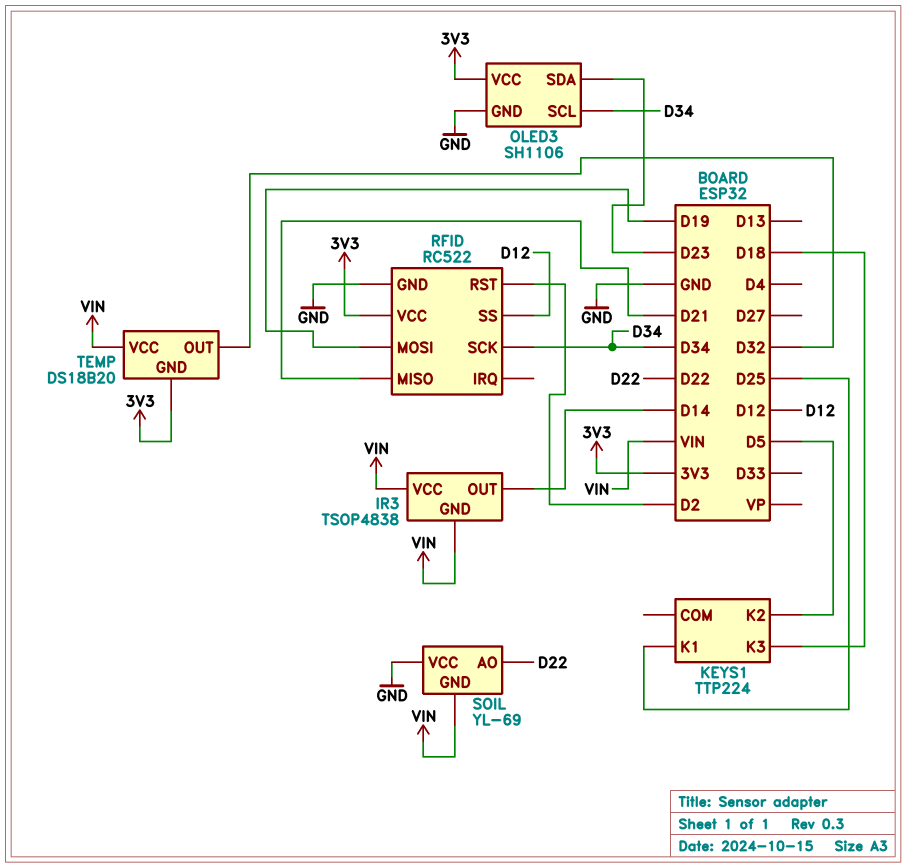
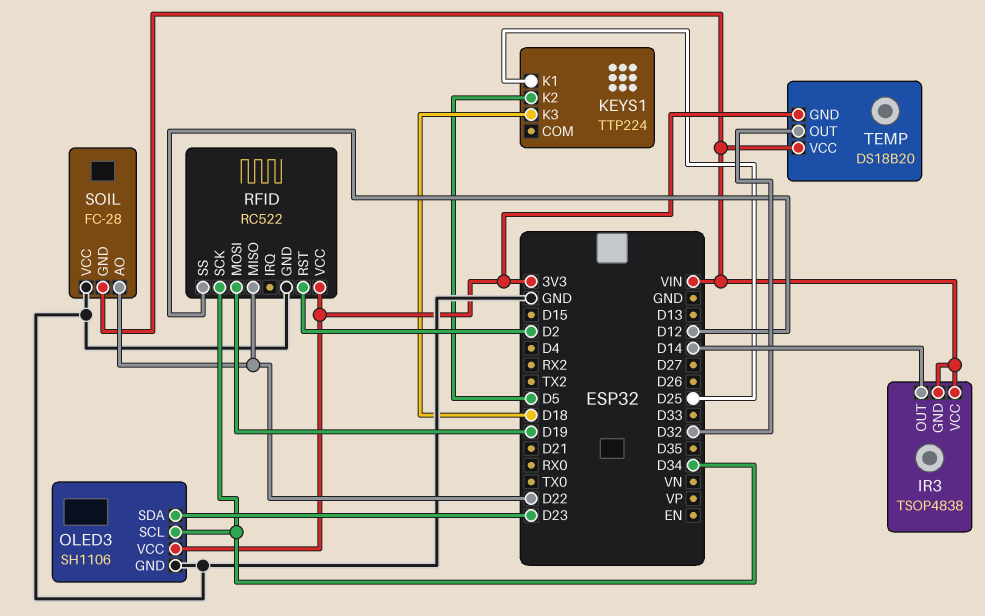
RFID pin MISO: D21 -> D22
SOIL: YL-69 -> FC-28

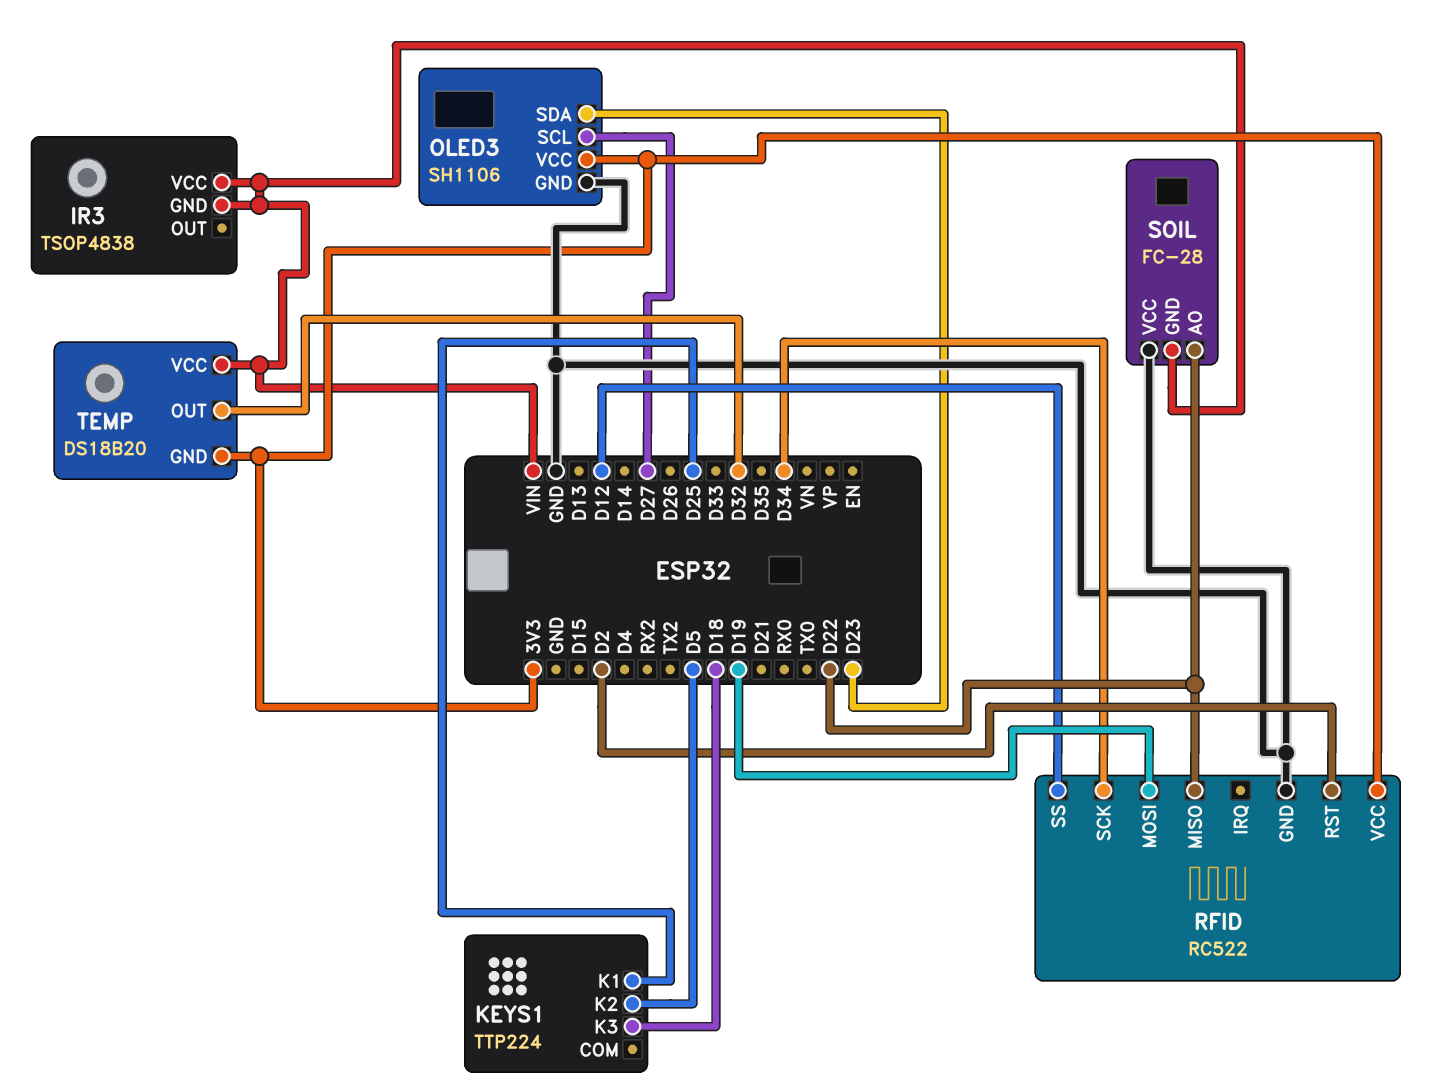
IR3 pin OUT: D14 -> none
OLED3 pin SCL: D34 -> D27

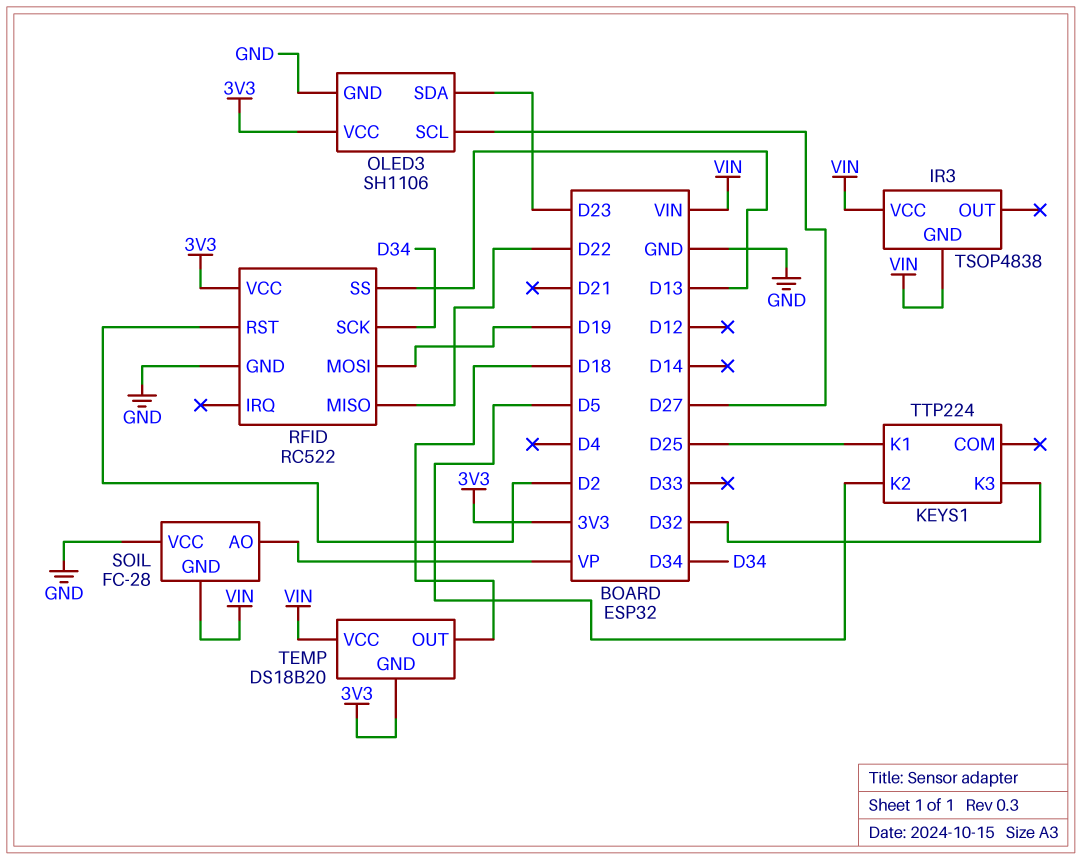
KEYS1 pin K3: D18 -> D32
RFID pin SS: D12 -> D13
SOIL pin AO: D22 -> VP
TEMP pin OUT: D32 -> D18

